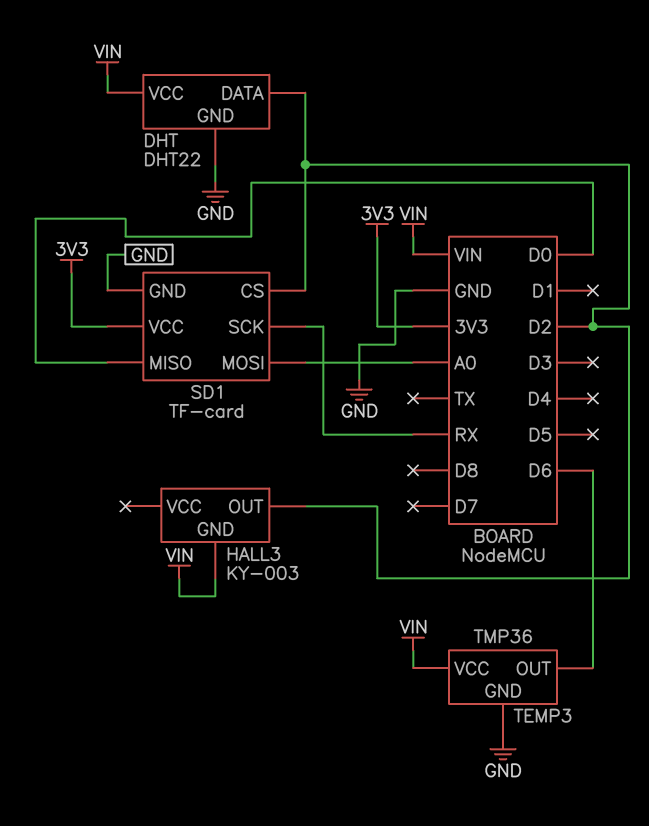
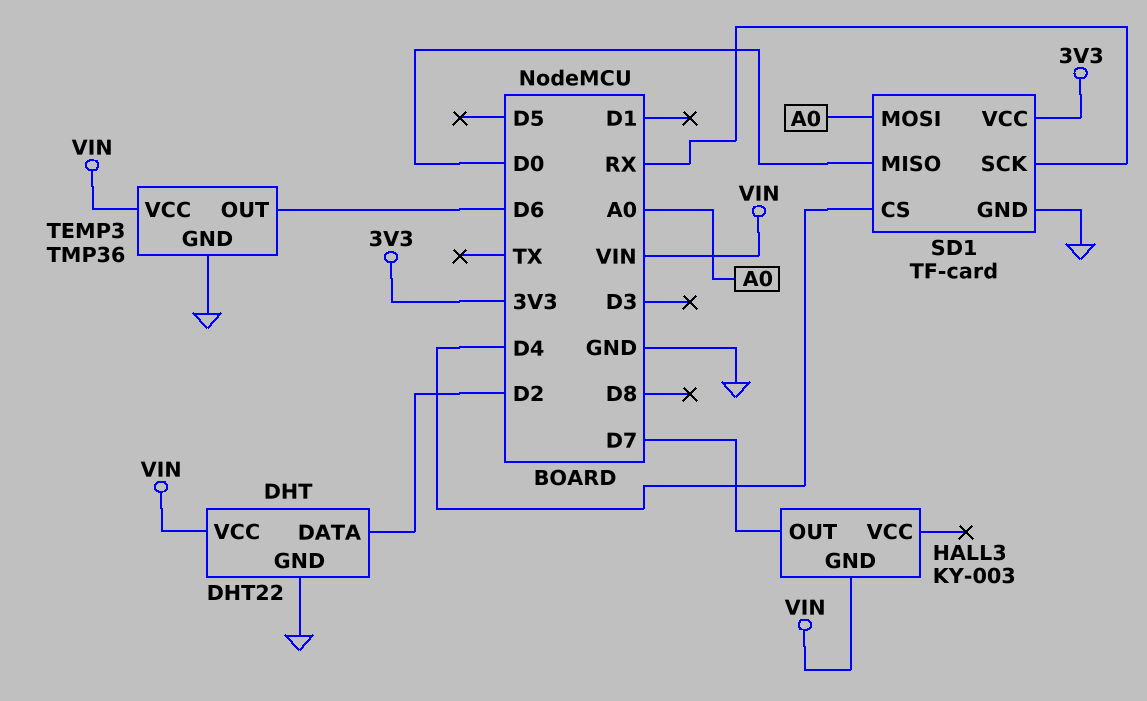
HALL3 pin OUT: D2 -> D7
SD1 pin CS: D2 -> D4

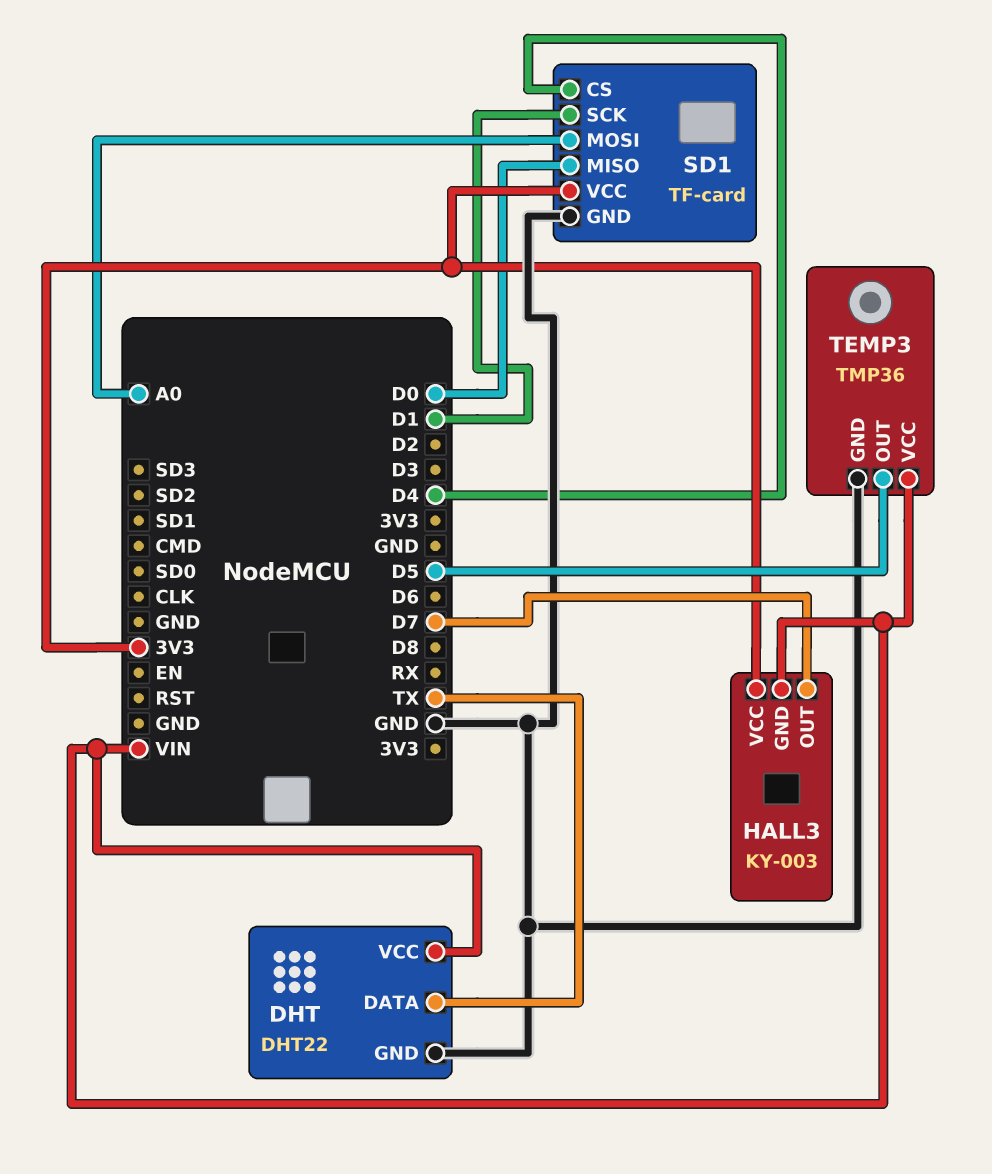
DHT pin DATA: D2 -> TX
HALL3 pin VCC: none -> 3V3
SD1 pin SCK: RX -> D1
TEMP3 pin OUT: D6 -> D5

